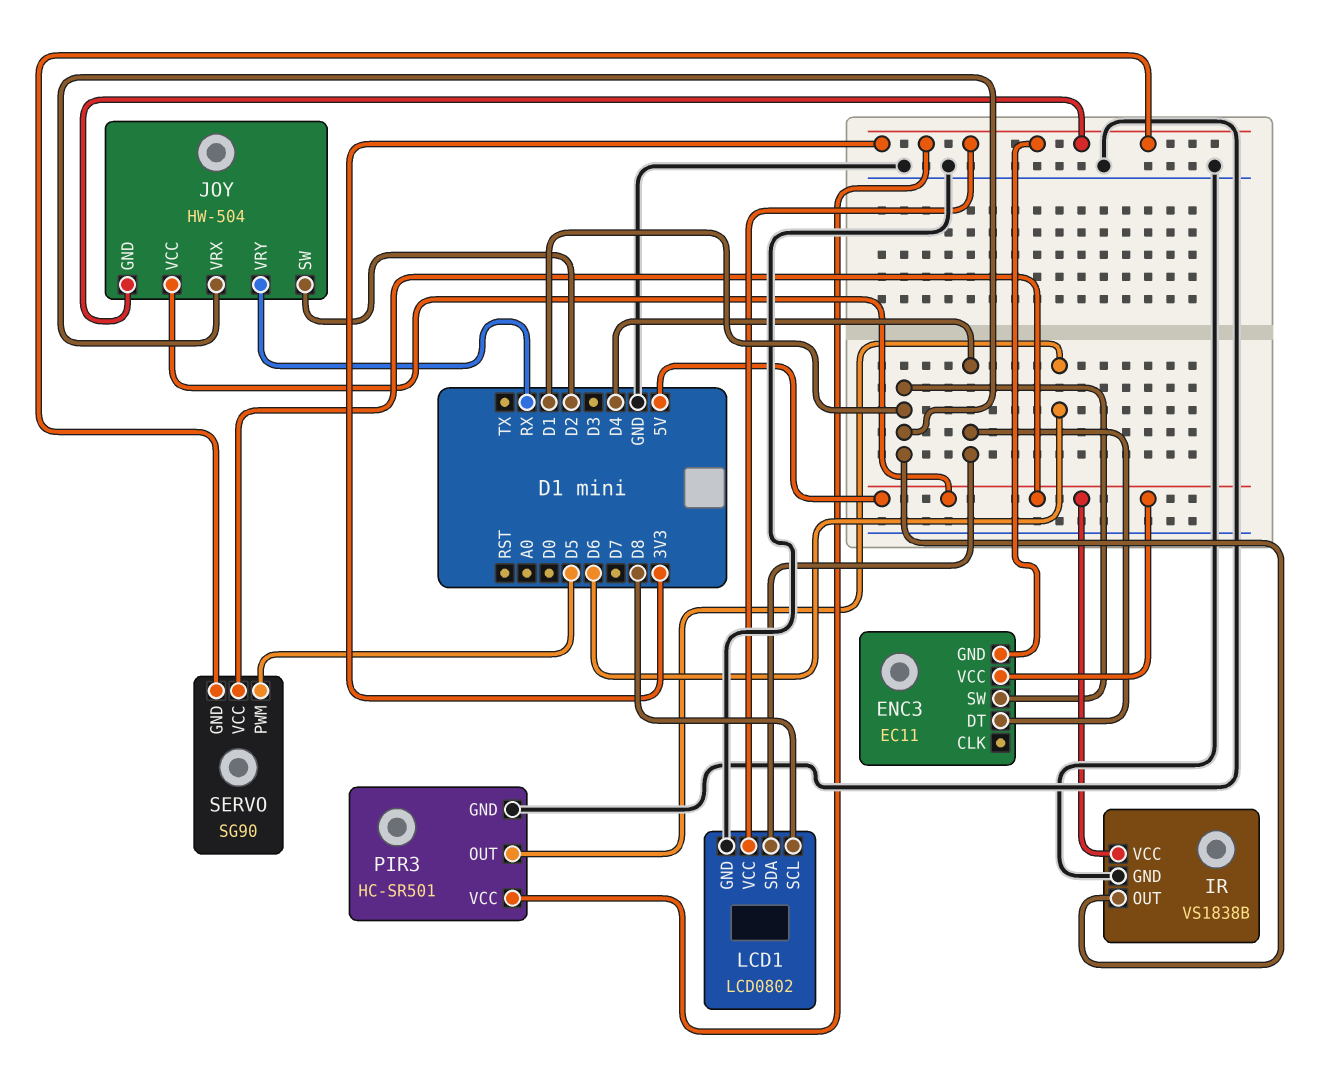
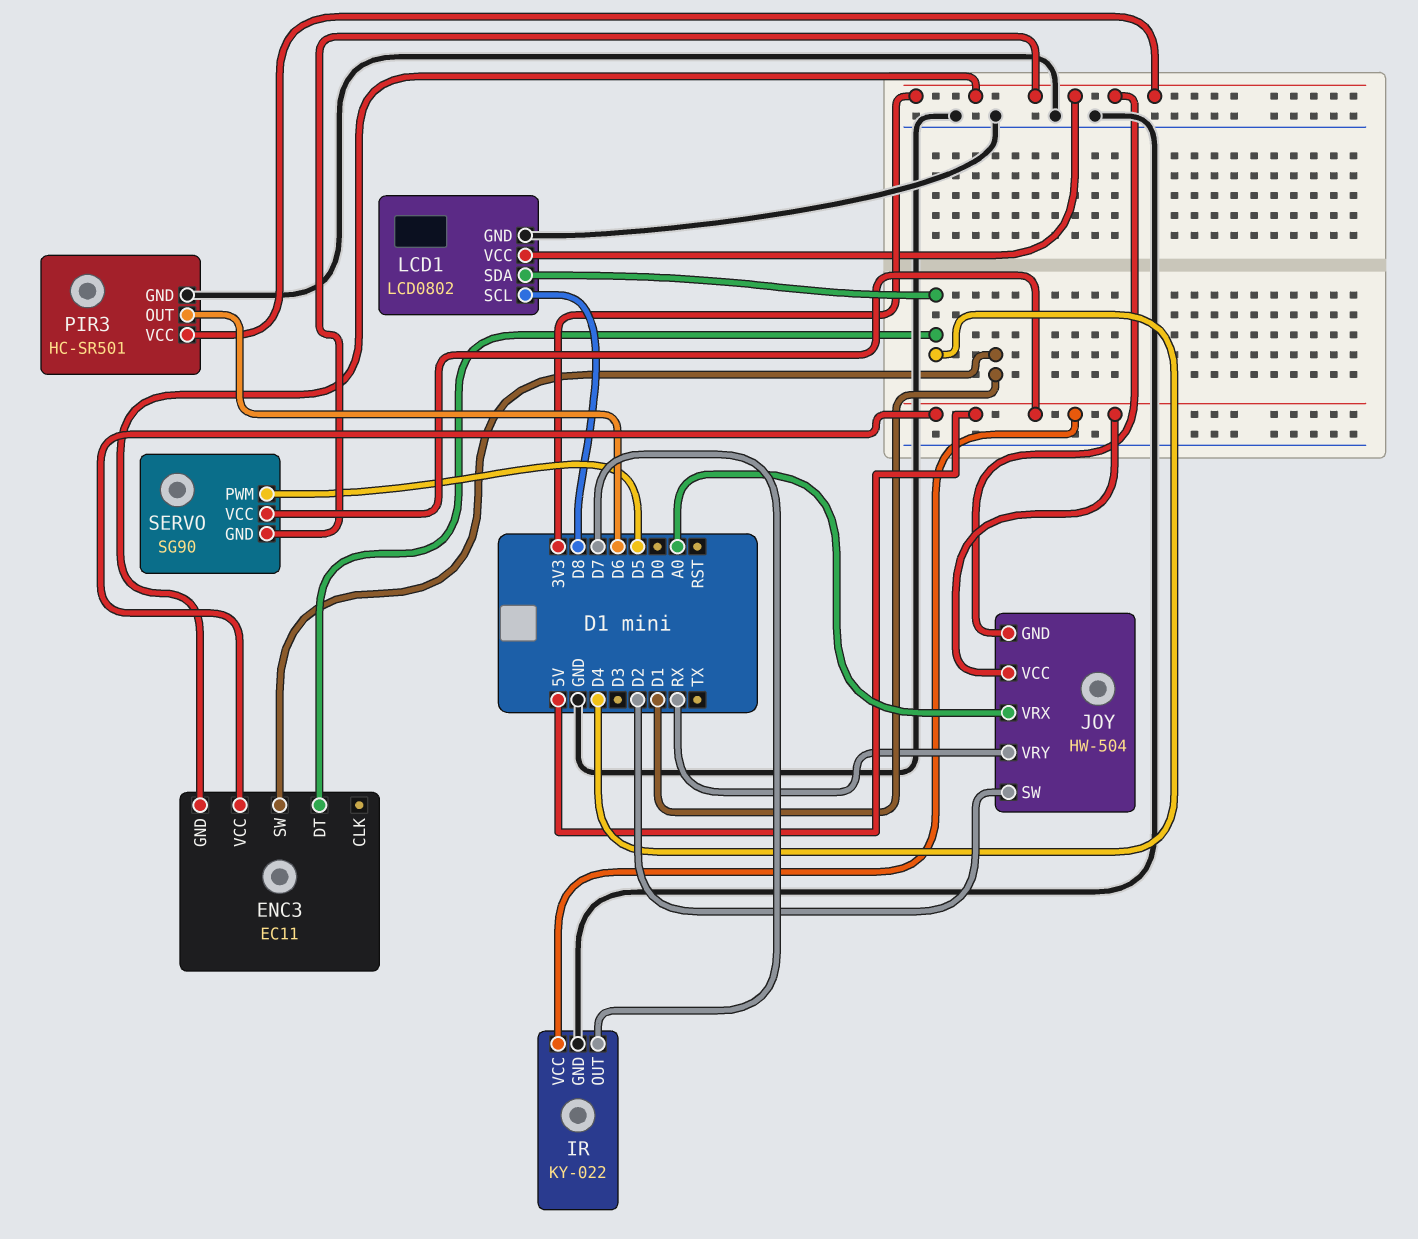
IR: VS1838B -> KY-022
IR pin OUT: D1 -> D7
JOY pin VRX: D1 -> A0

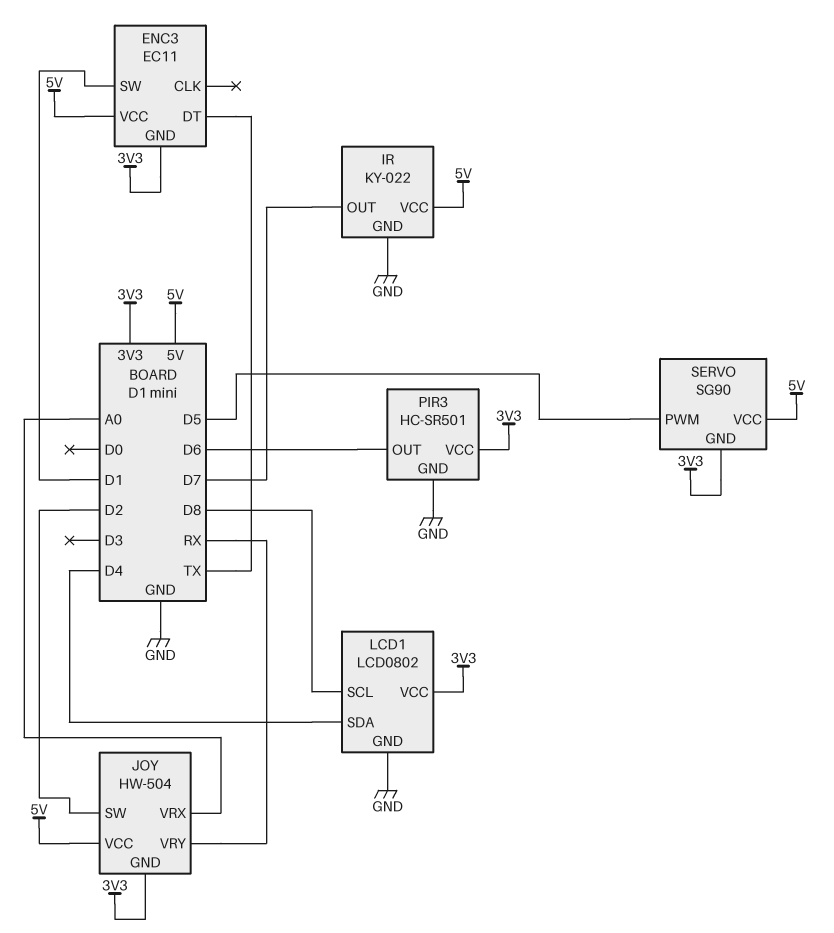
ENC3 pin DT: D4 -> TX

